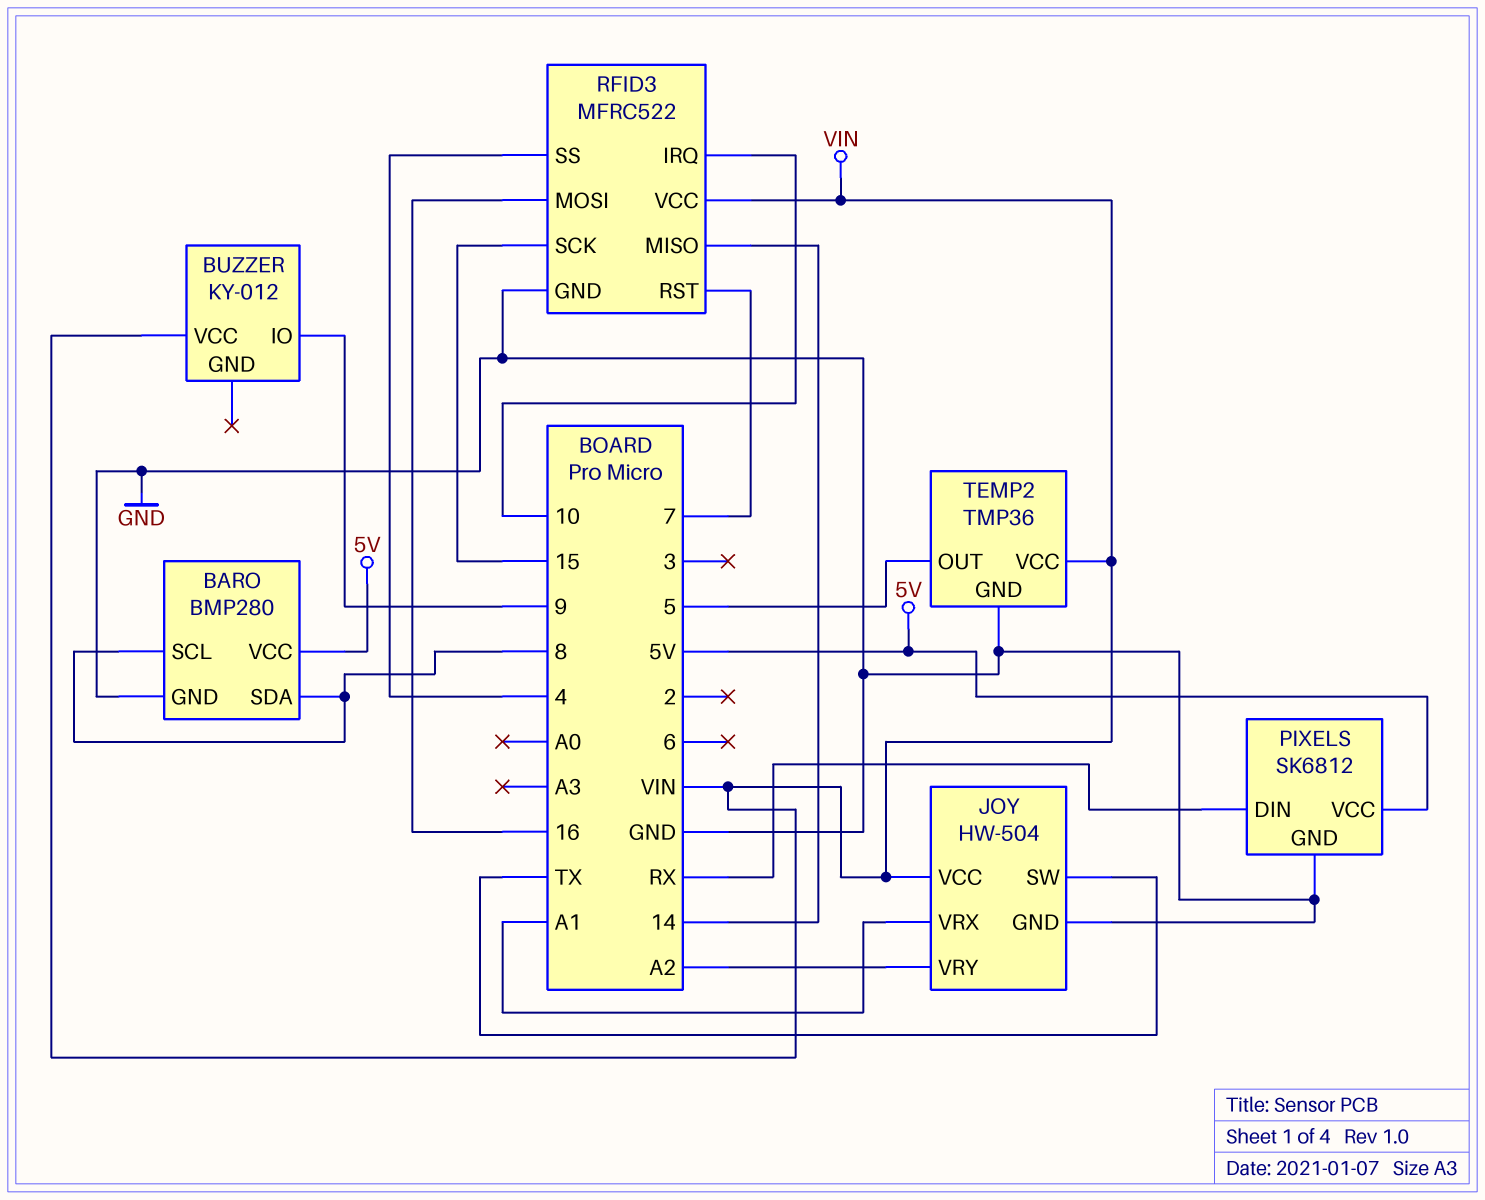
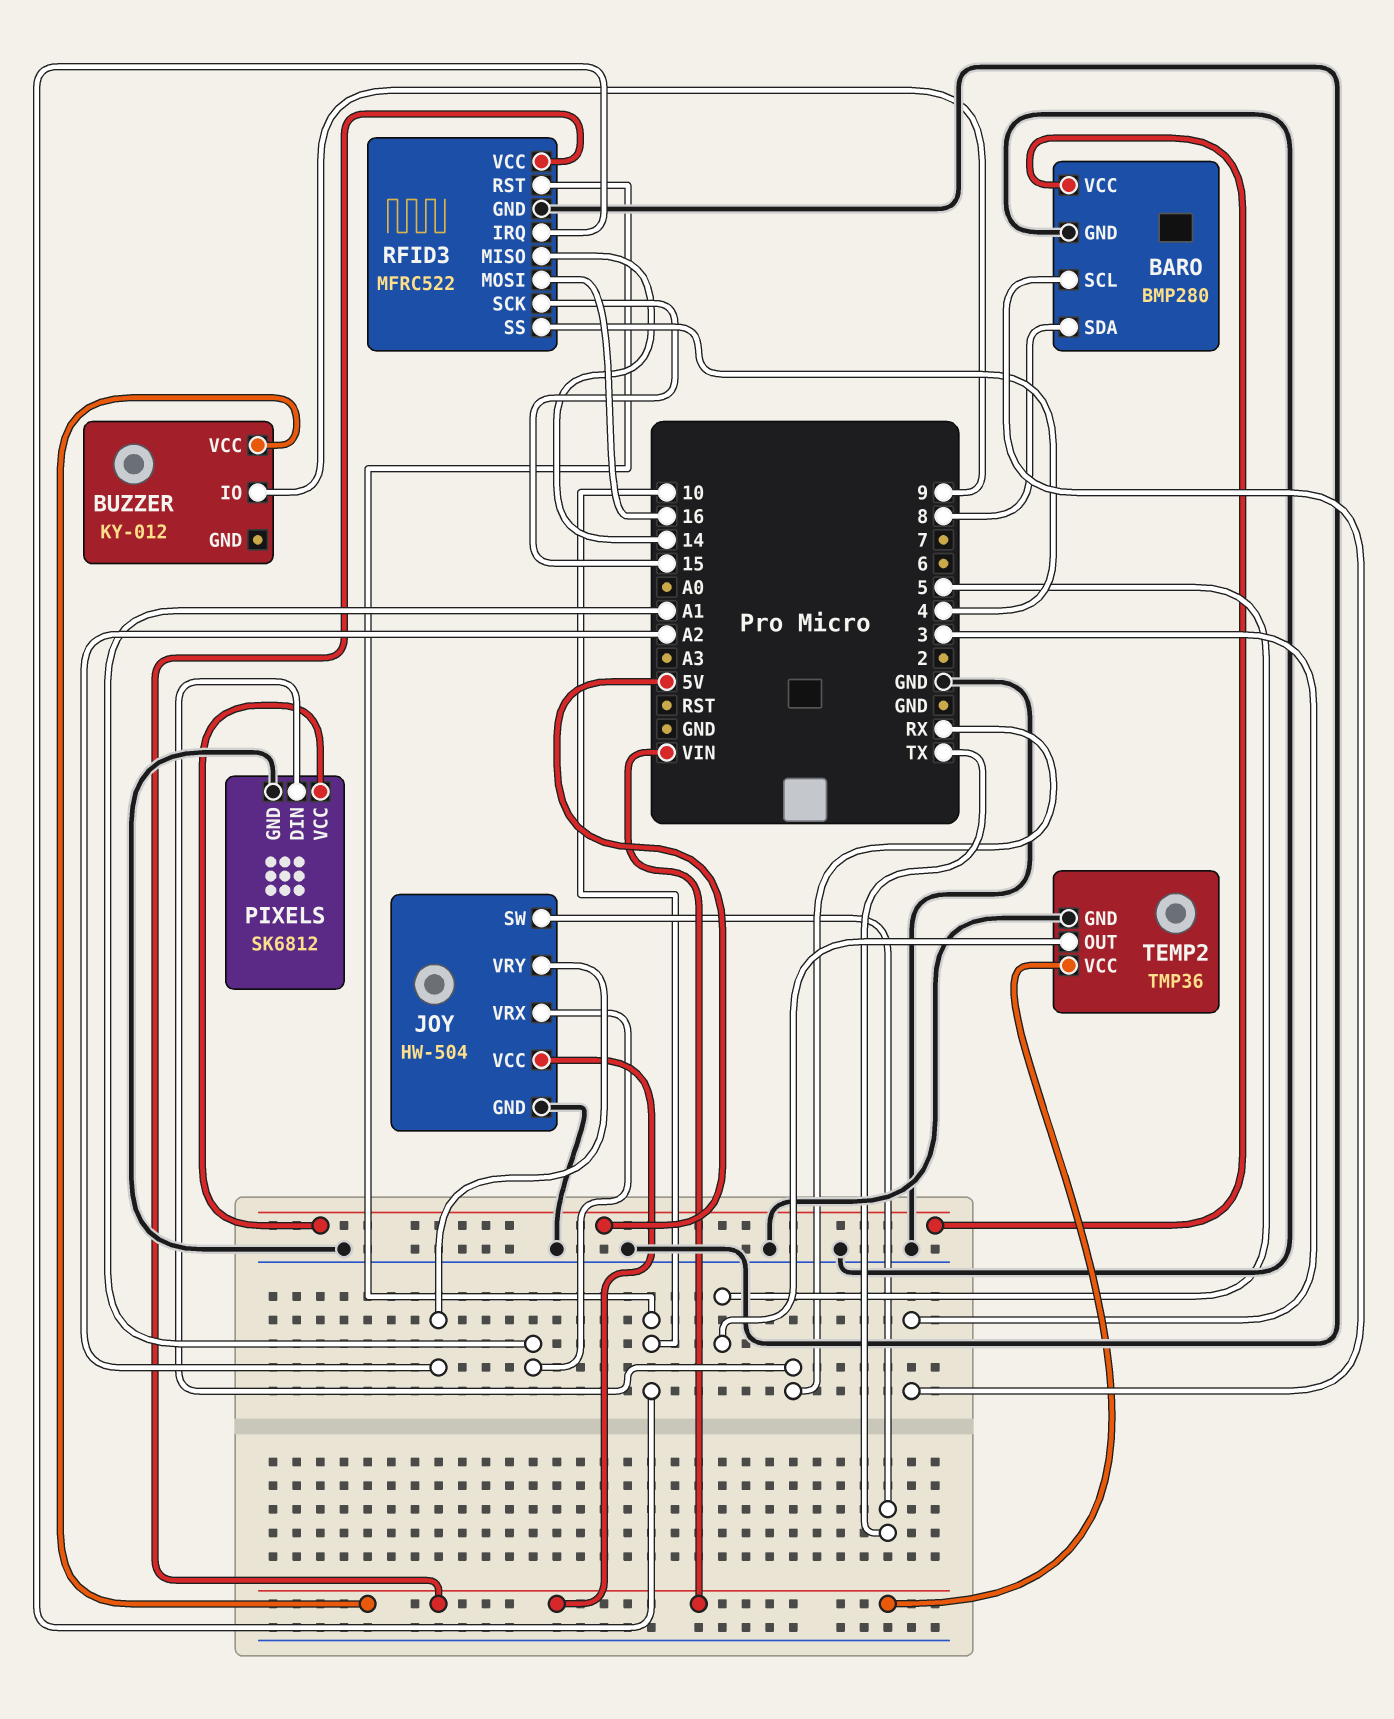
BARO pin SCL: 8 -> 3
RFID3 pin RST: 7 -> 10

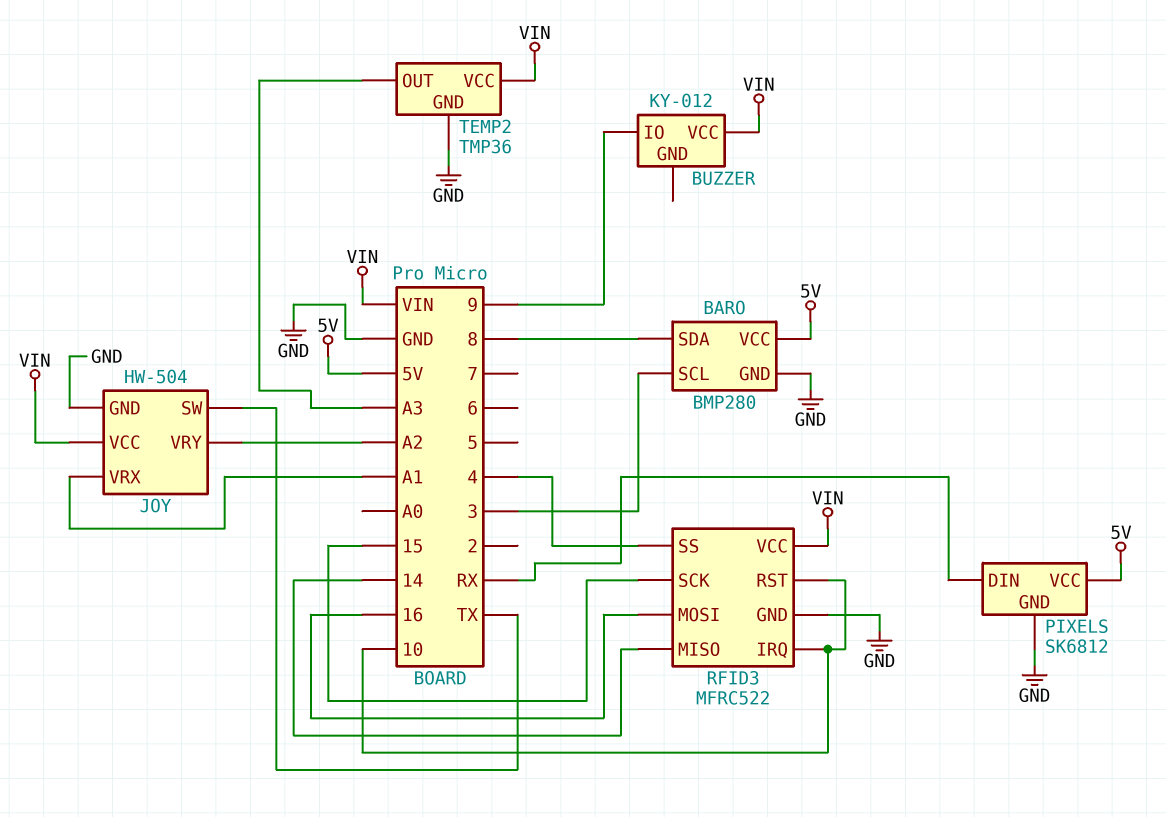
TEMP2 pin OUT: 5 -> A3

